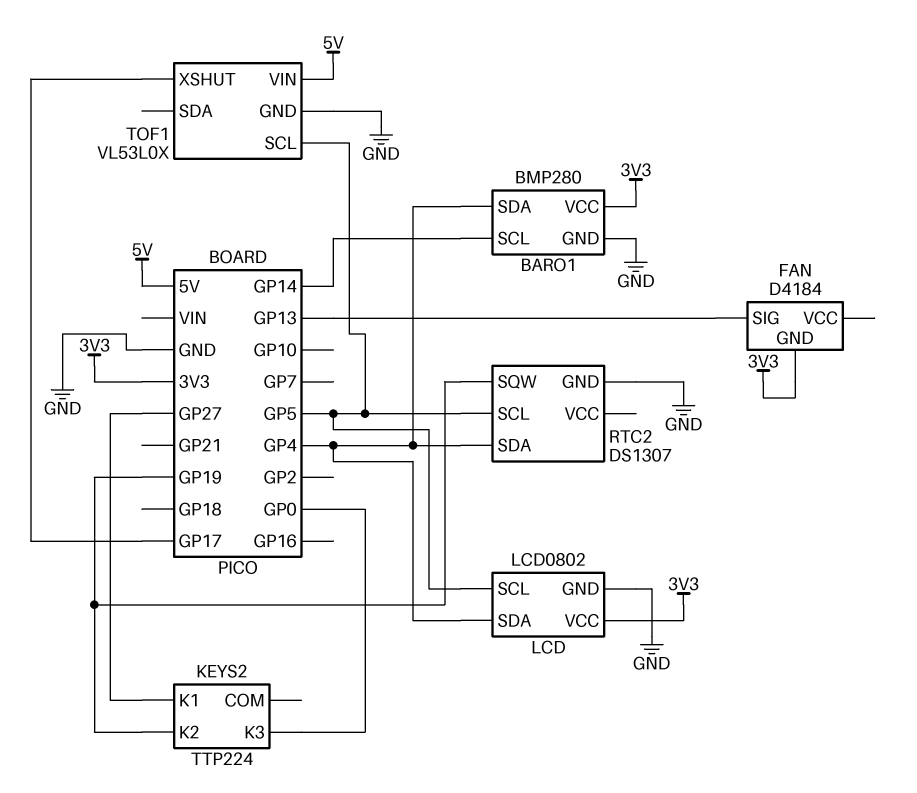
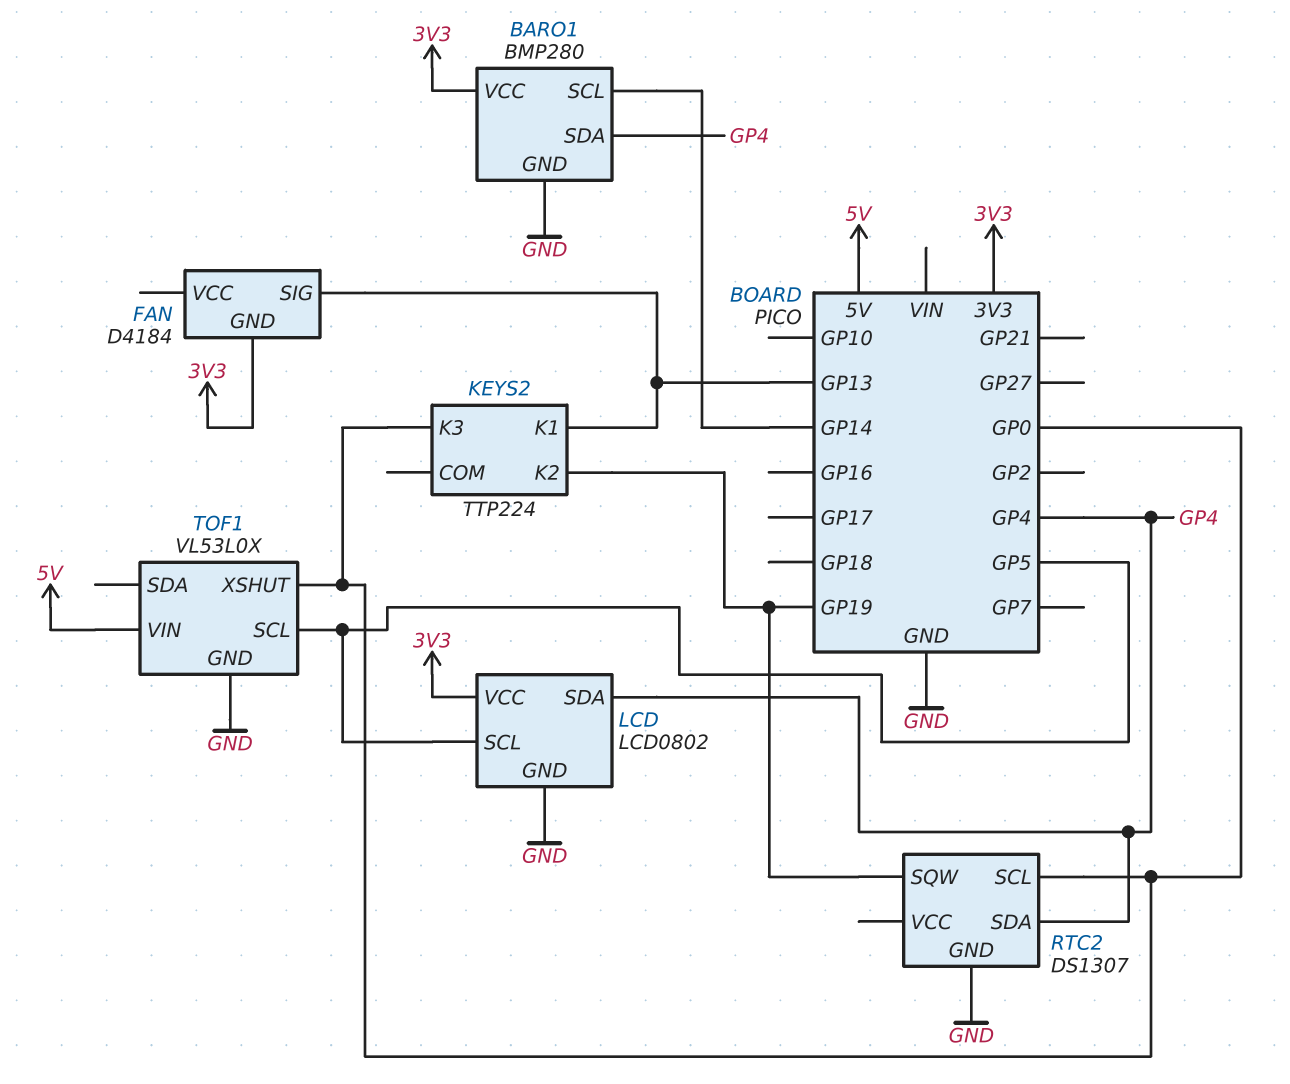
KEYS2 pin K1: GP27 -> GP13
RTC2 pin SCL: GP5 -> GP0
TOF1 pin XSHUT: GP17 -> GP0

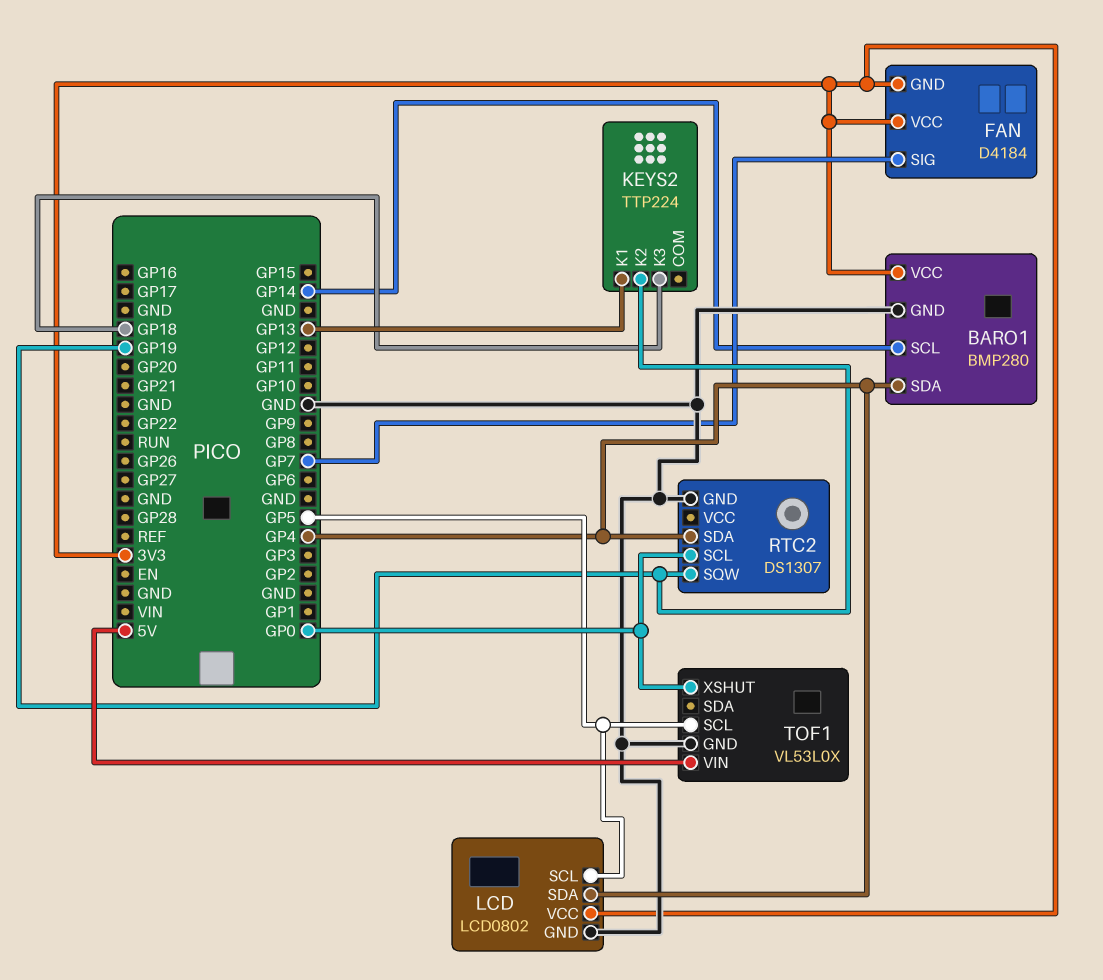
FAN pin SIG: GP13 -> GP7
FAN pin VCC: none -> 3V3
KEYS2 pin K3: GP0 -> GP18

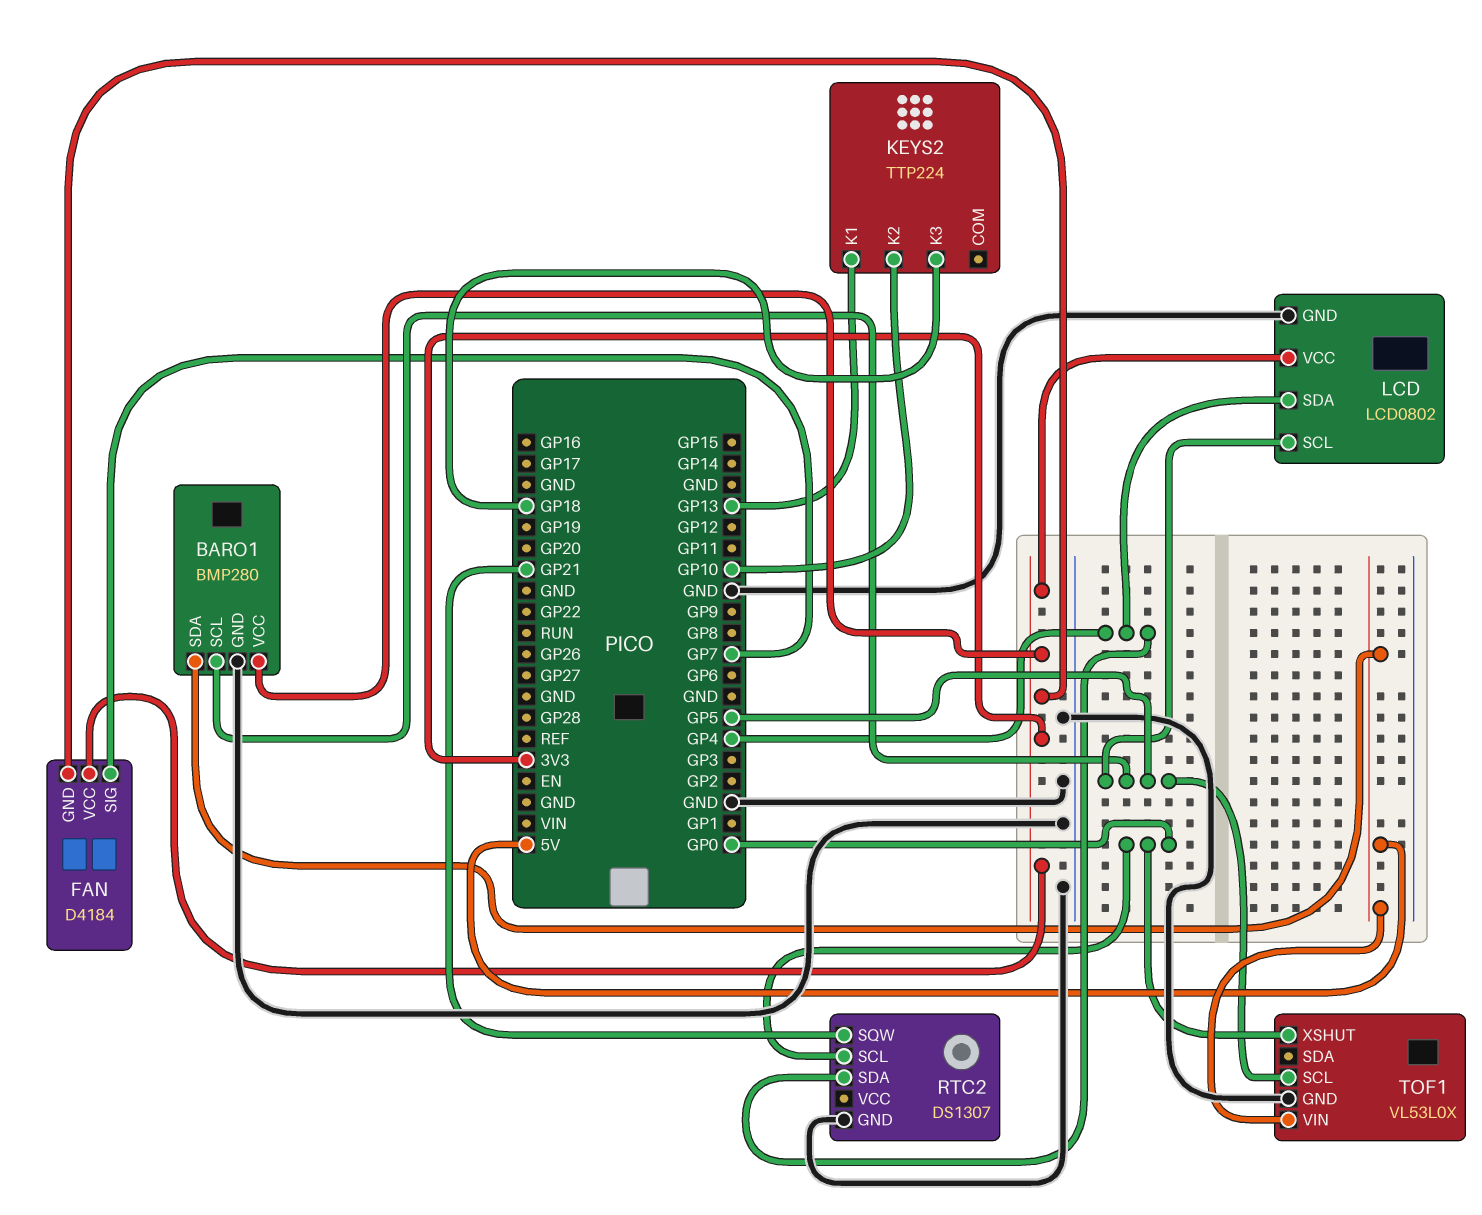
BARO1 pin SCL: GP14 -> GP5
BARO1 pin SDA: GP4 -> 5V
KEYS2 pin K2: GP19 -> GP10
RTC2 pin SQW: GP19 -> GP21

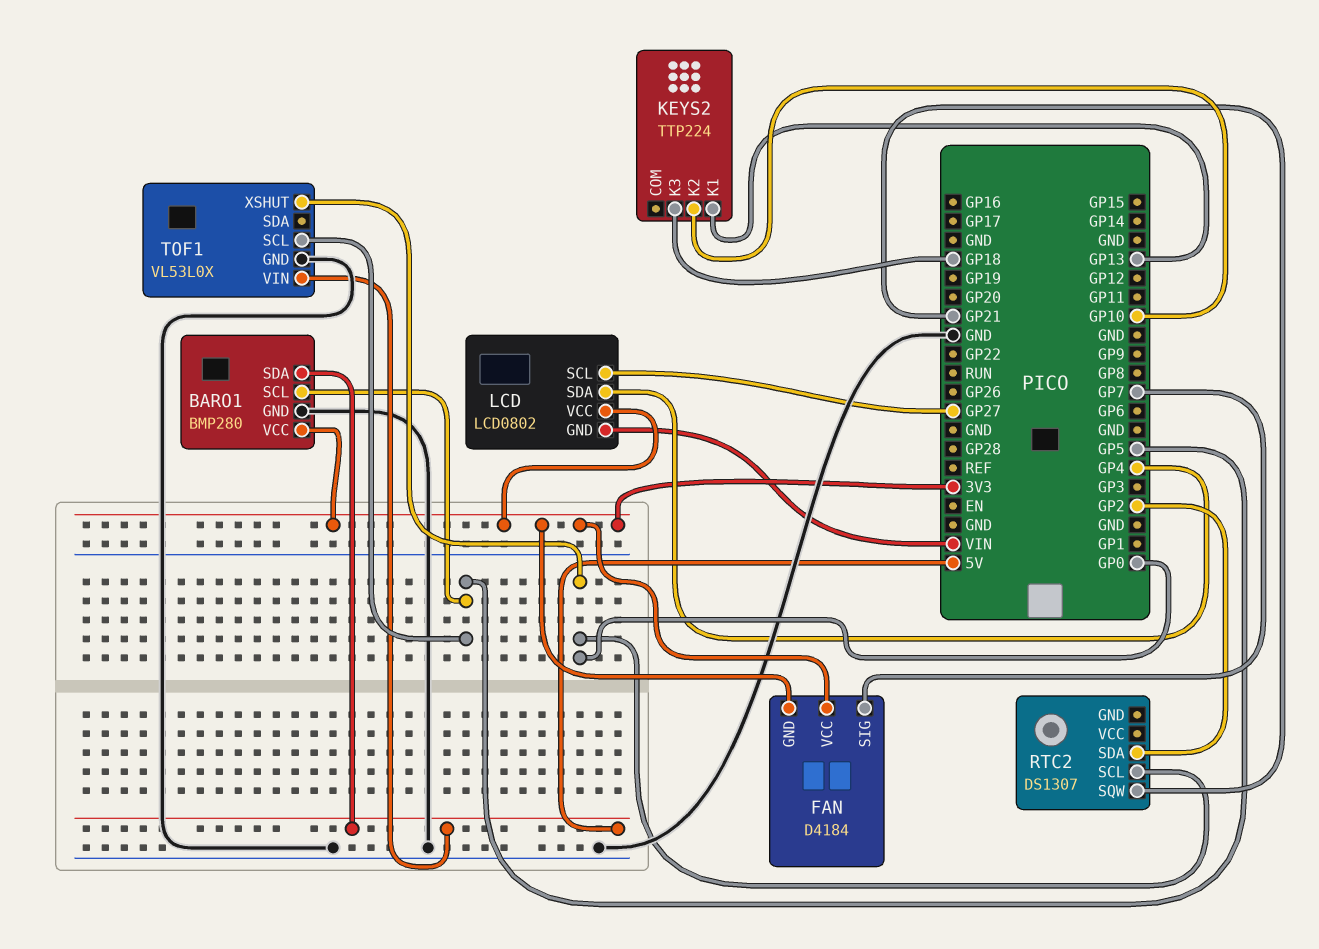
LCD pin GND: GND -> VIN
LCD pin SCL: GP5 -> GP27
RTC2 pin GND: GND -> none
RTC2 pin SDA: GP4 -> GP2

